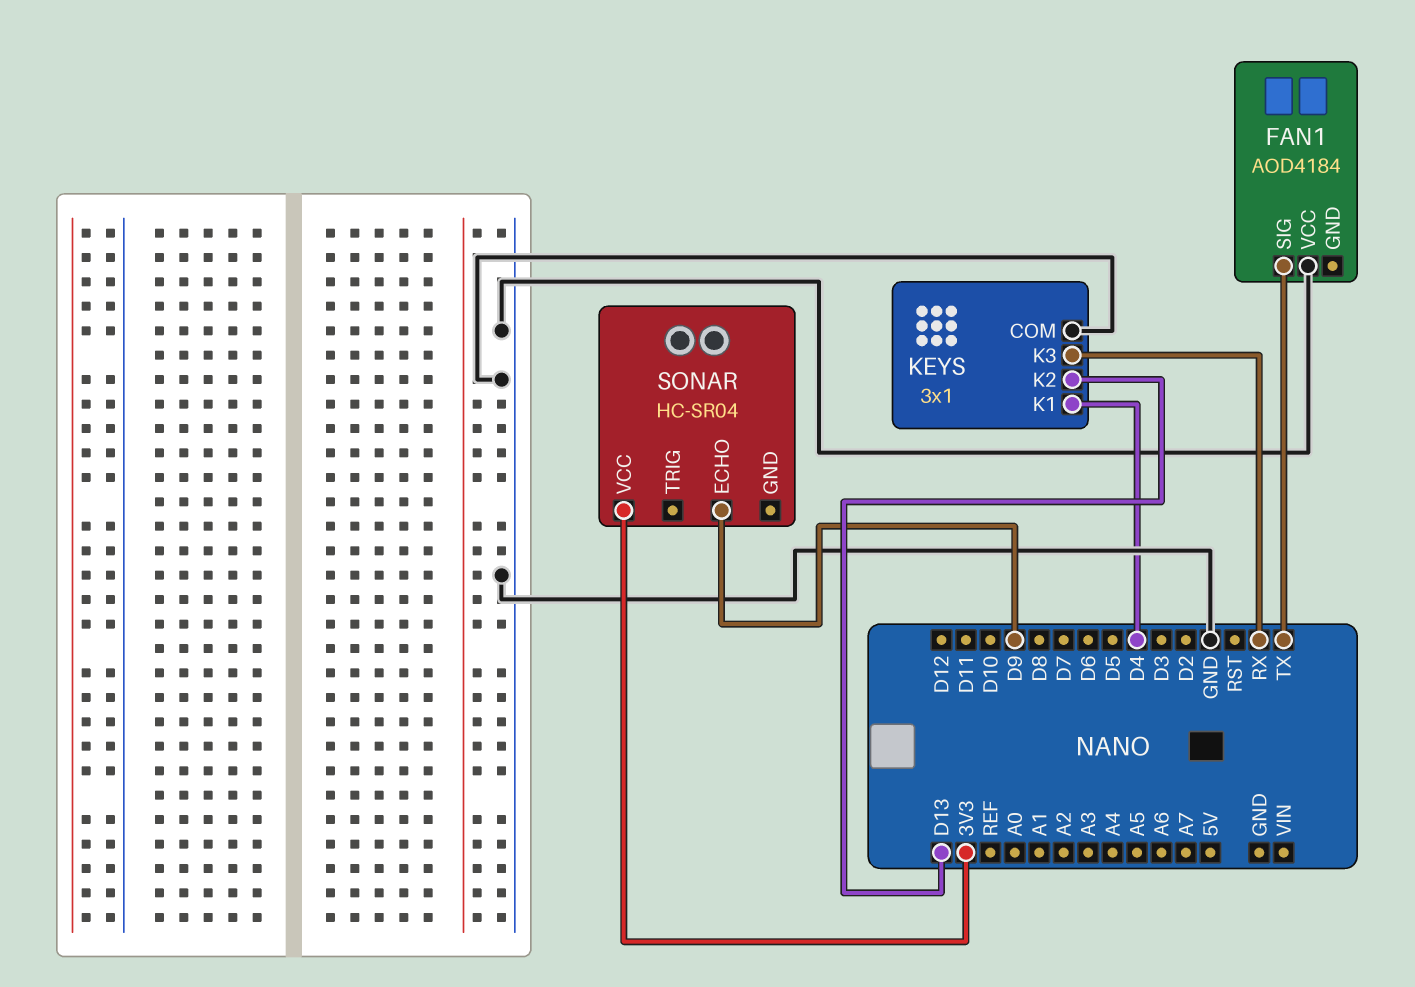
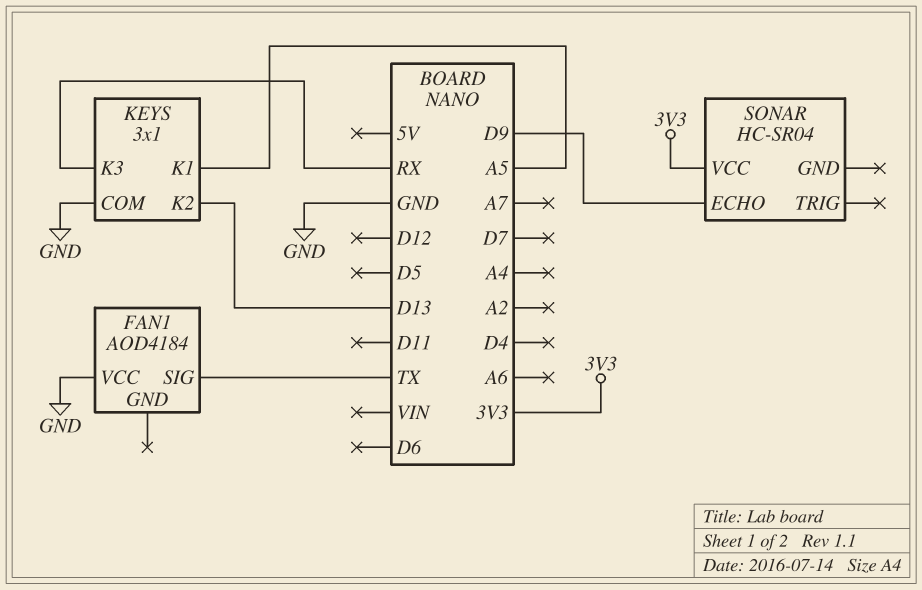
KEYS pin K1: D4 -> A5

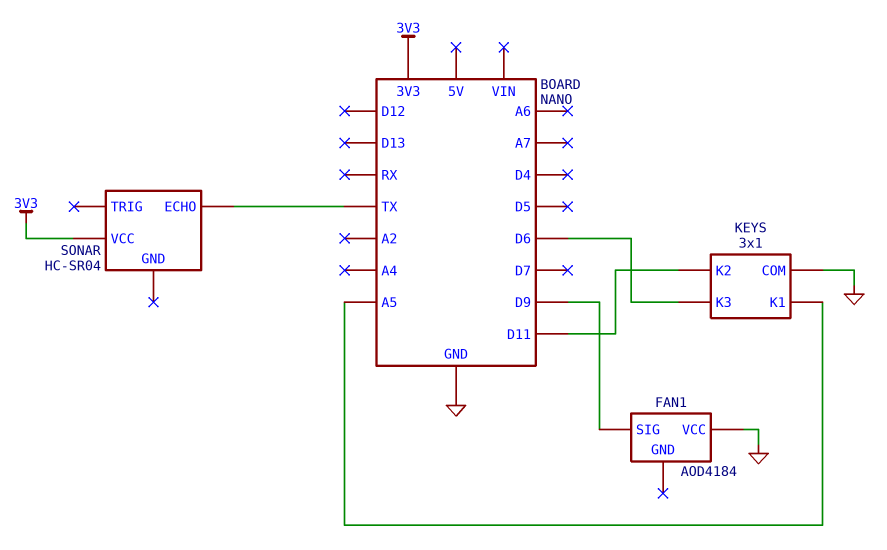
FAN1 pin SIG: TX -> D9
KEYS pin K2: D13 -> D11
KEYS pin K3: RX -> D6
SONAR pin ECHO: D9 -> TX

